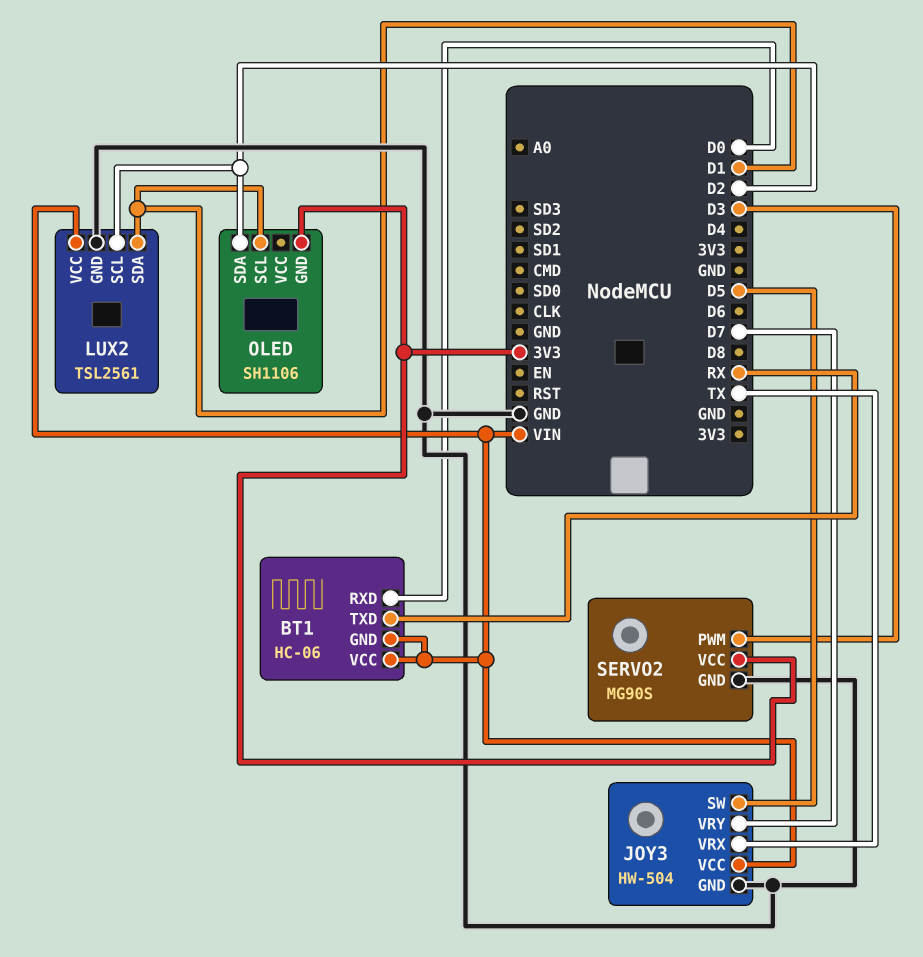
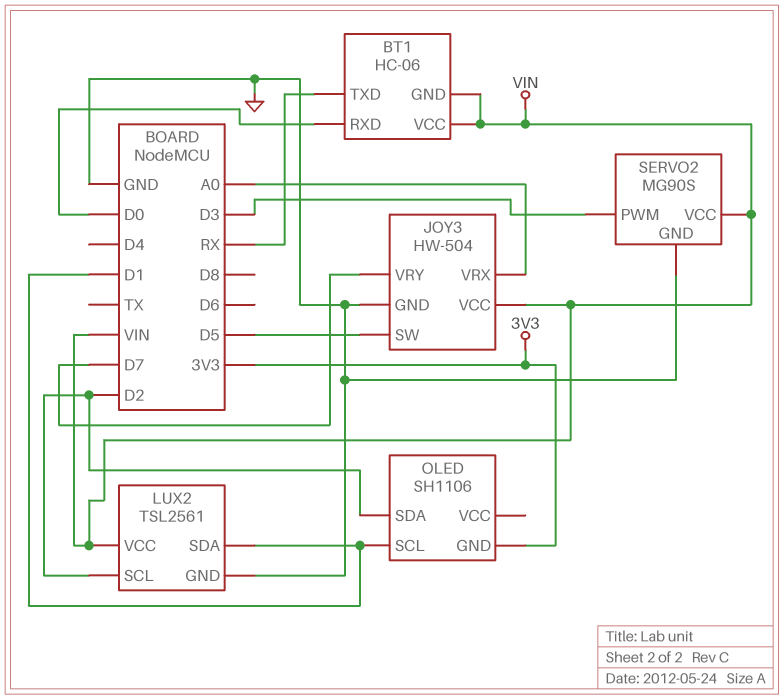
JOY3 pin VRX: TX -> A0
SERVO2 pin VCC: 3V3 -> VIN

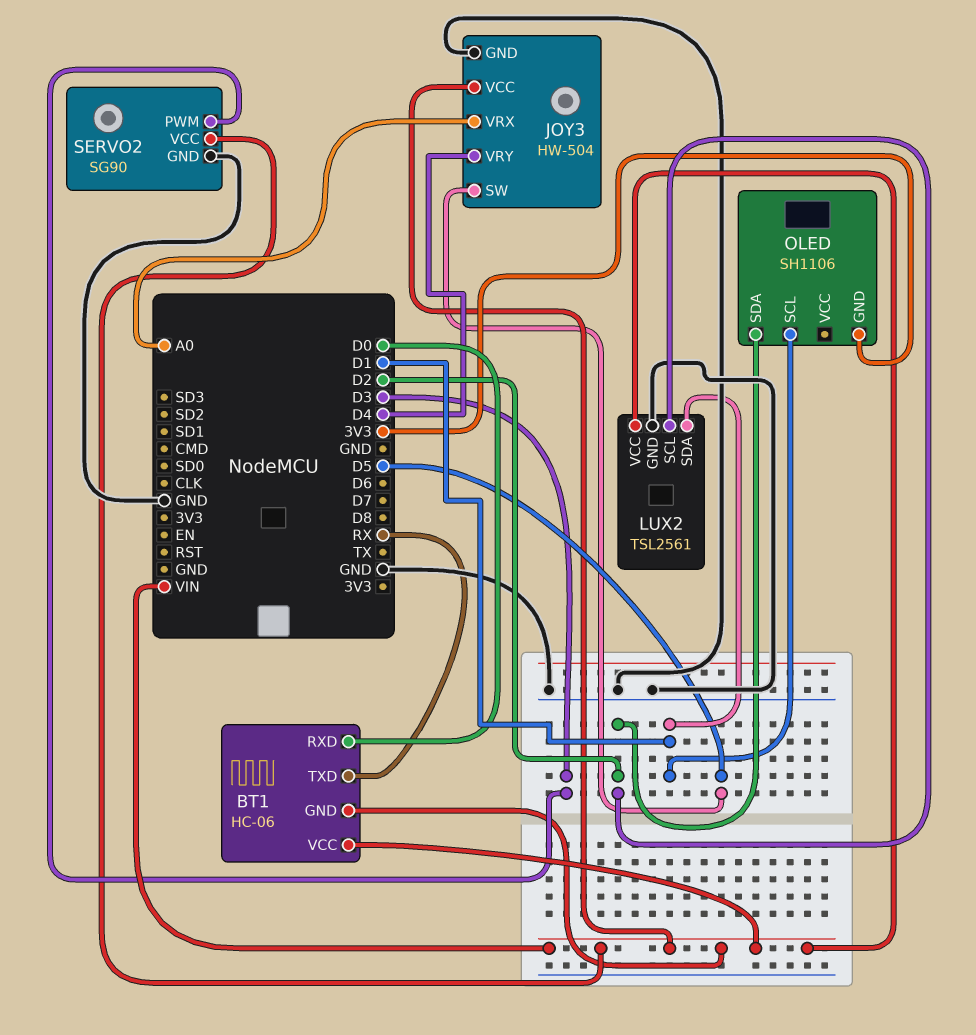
JOY3 pin VRY: D7 -> D4
SERVO2: MG90S -> SG90

